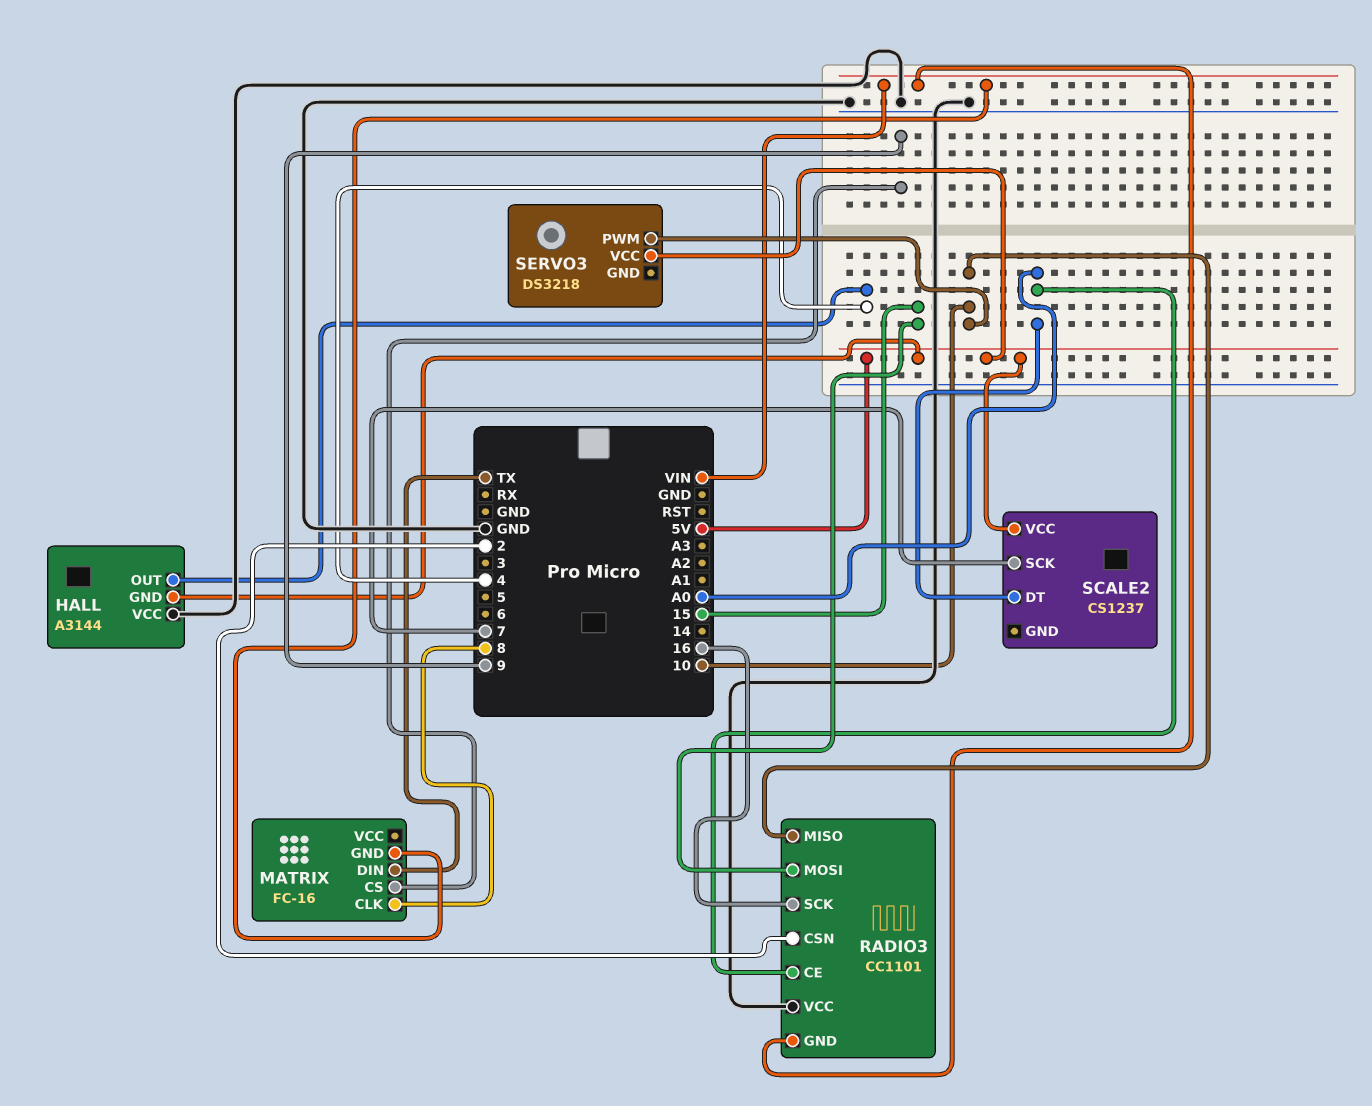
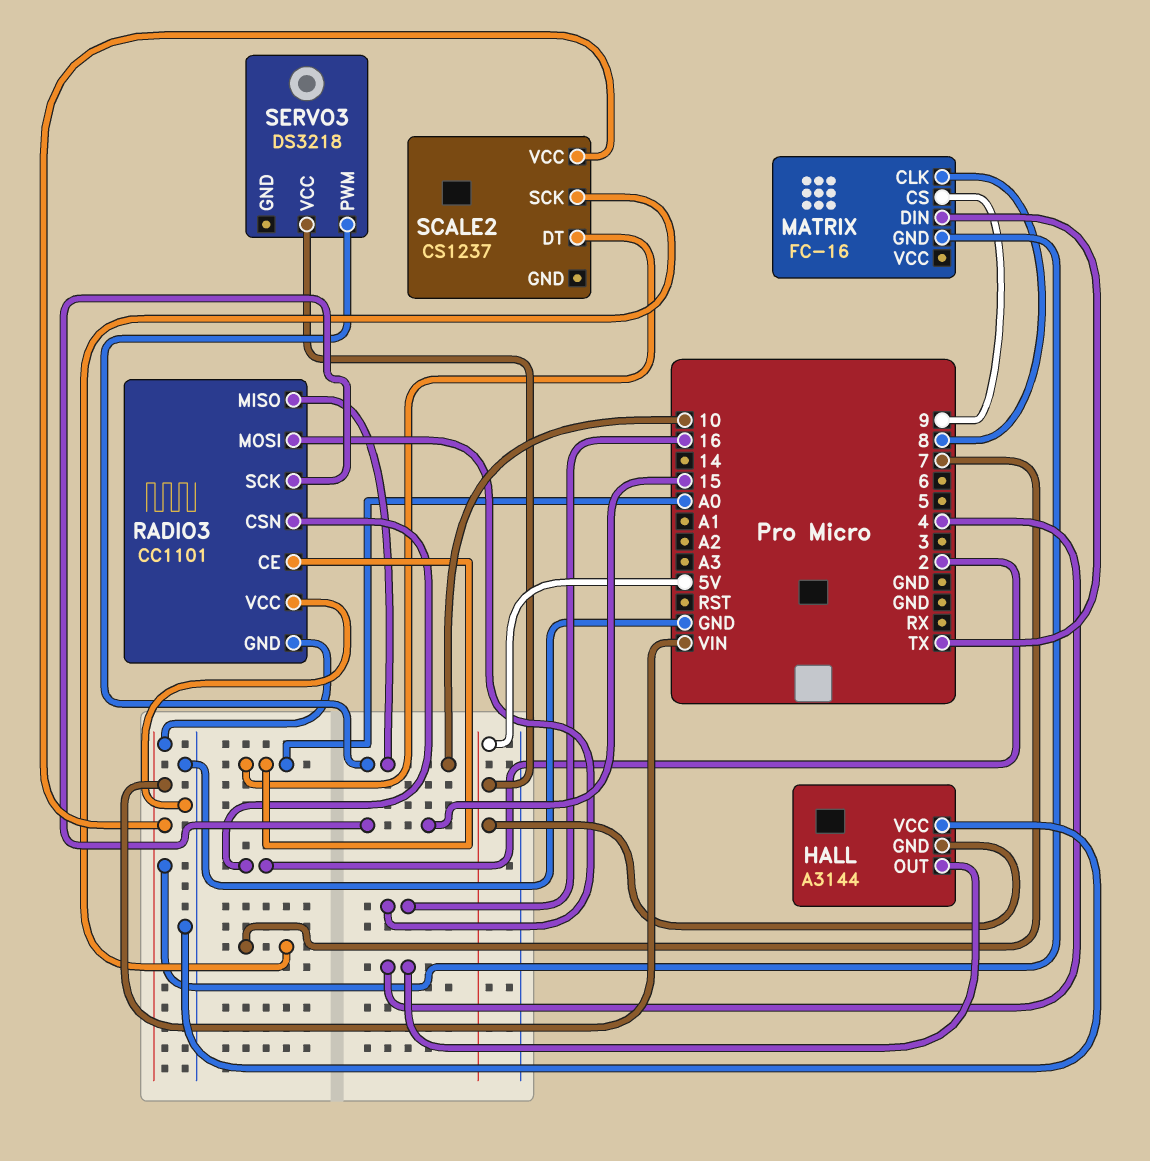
RADIO3 pin MOSI: 15 -> 16
RADIO3 pin SCK: 16 -> 15
SCALE2 pin VCC: 5V -> VIN

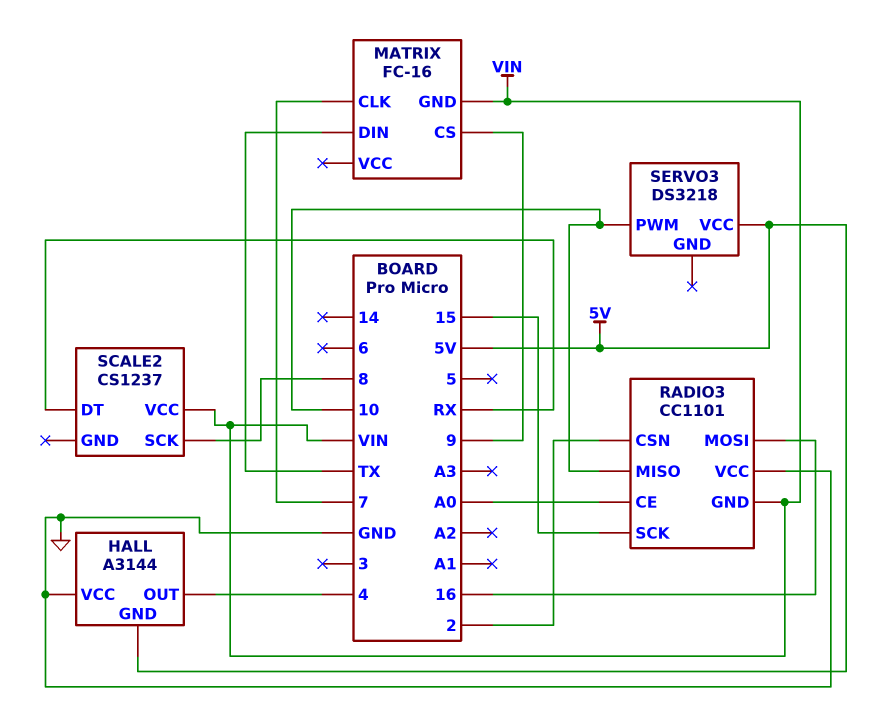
MATRIX pin CLK: 8 -> 7
SCALE2 pin DT: A0 -> RX
SCALE2 pin SCK: 7 -> 8

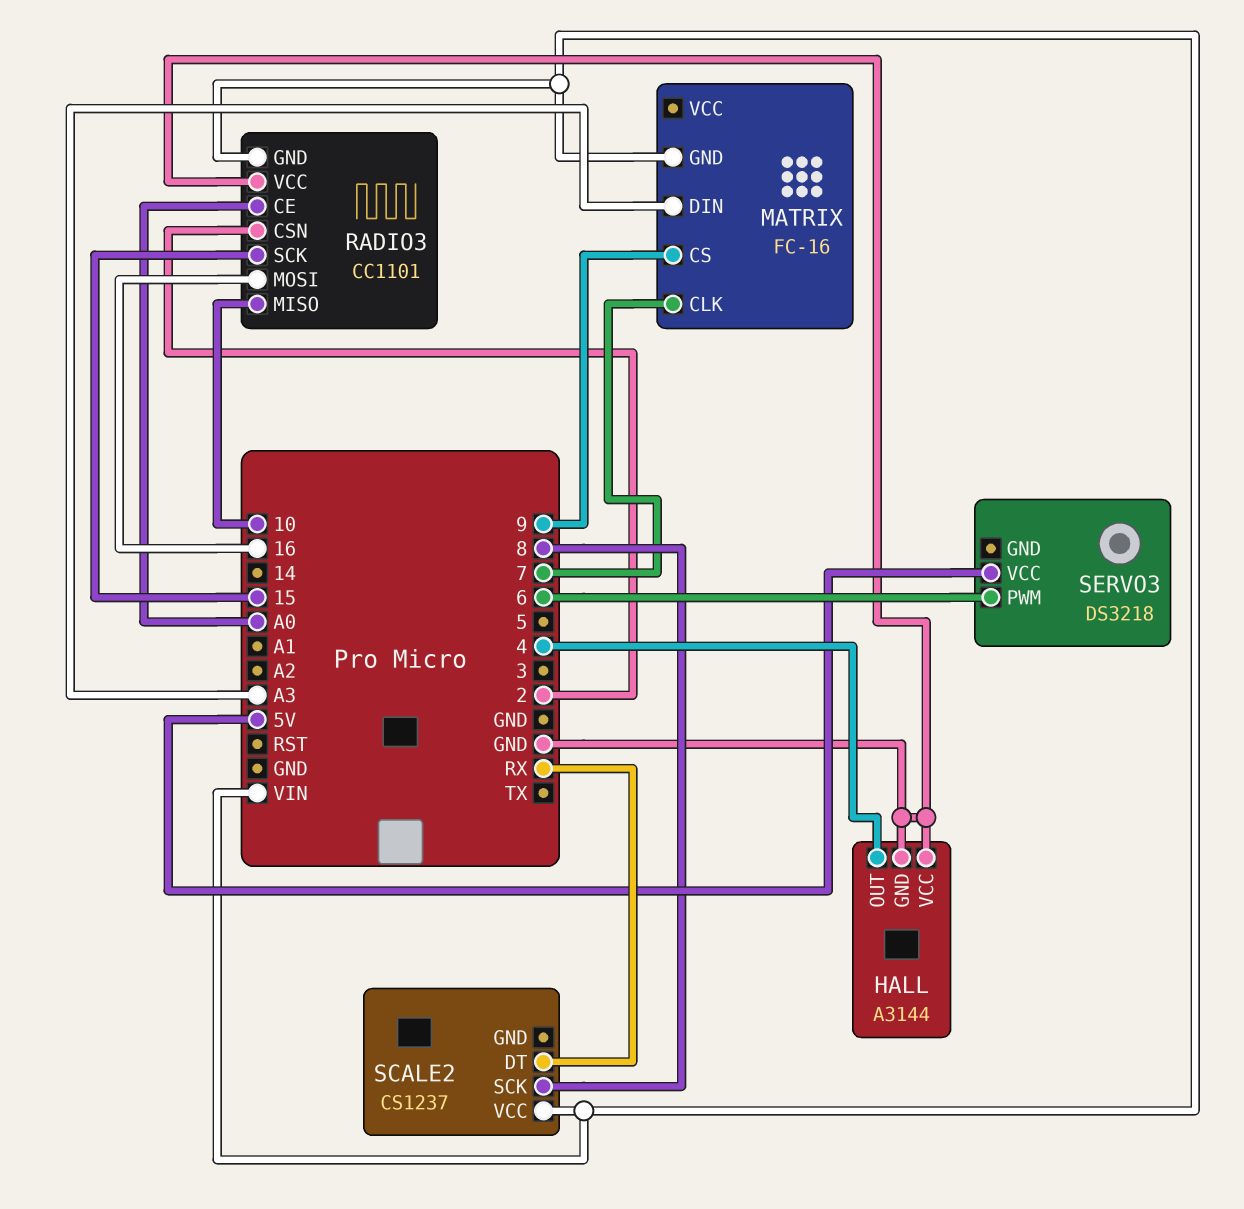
HALL pin GND: 5V -> GND
MATRIX pin DIN: TX -> A3
SERVO3 pin PWM: 10 -> 6

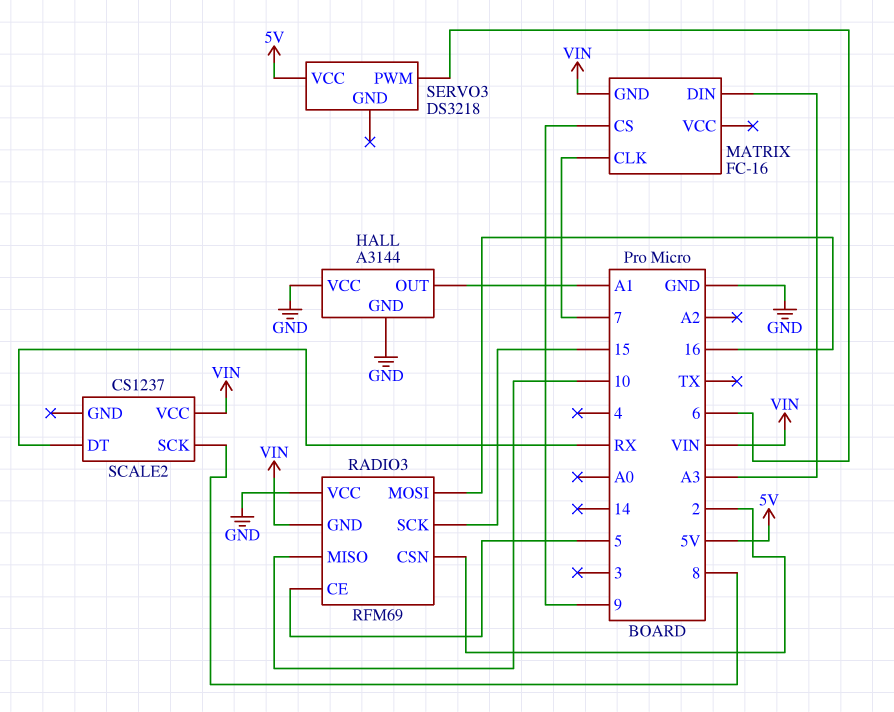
HALL pin OUT: 4 -> A1
RADIO3: CC1101 -> RFM69
RADIO3 pin CE: A0 -> 5

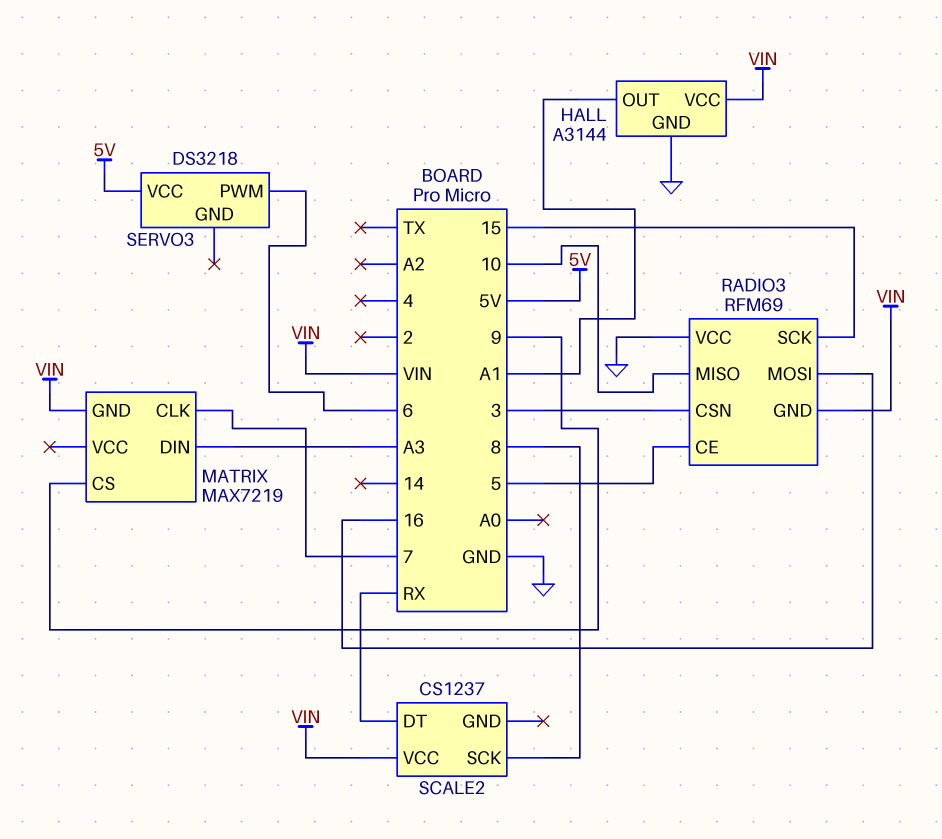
HALL pin VCC: GND -> VIN
MATRIX: FC-16 -> MAX7219
RADIO3 pin CSN: 2 -> 3

